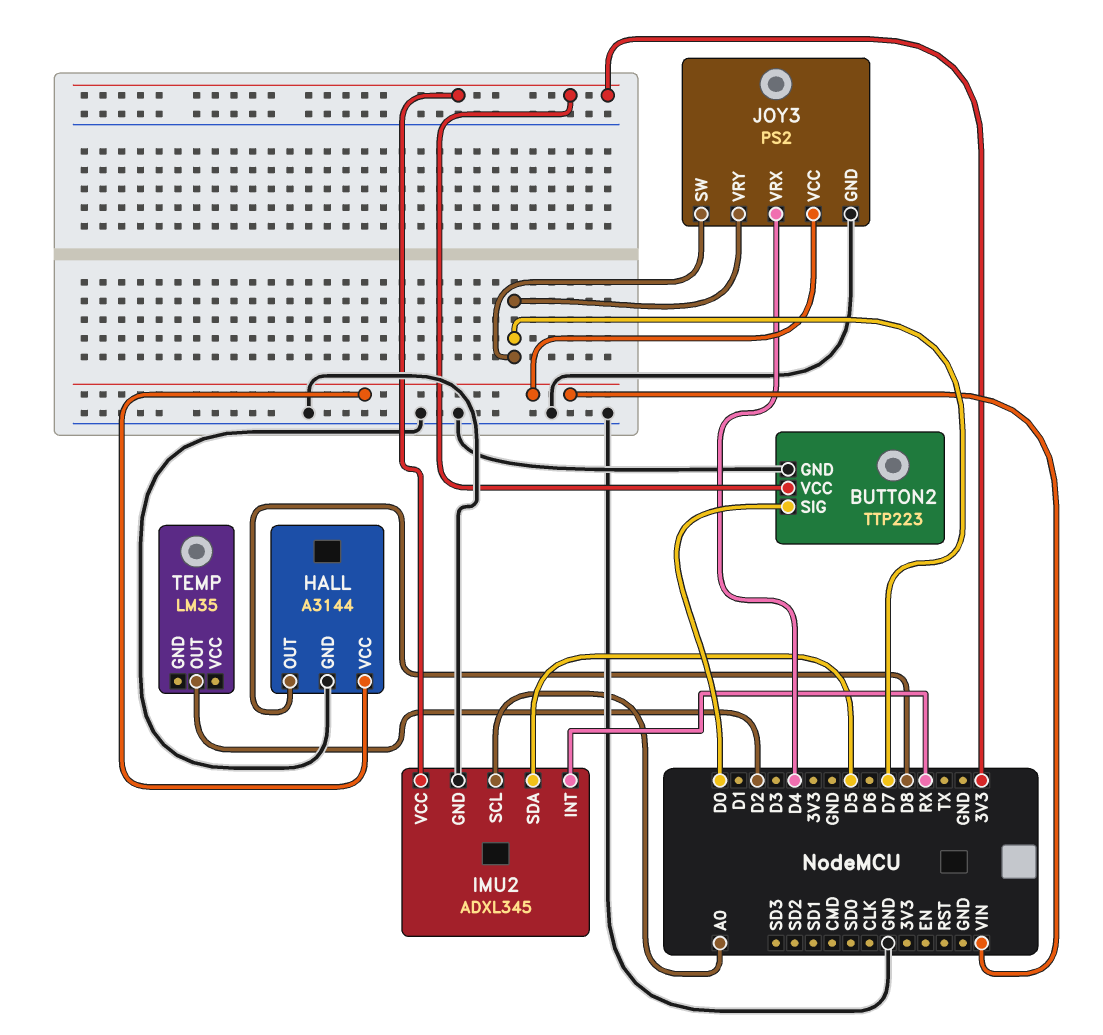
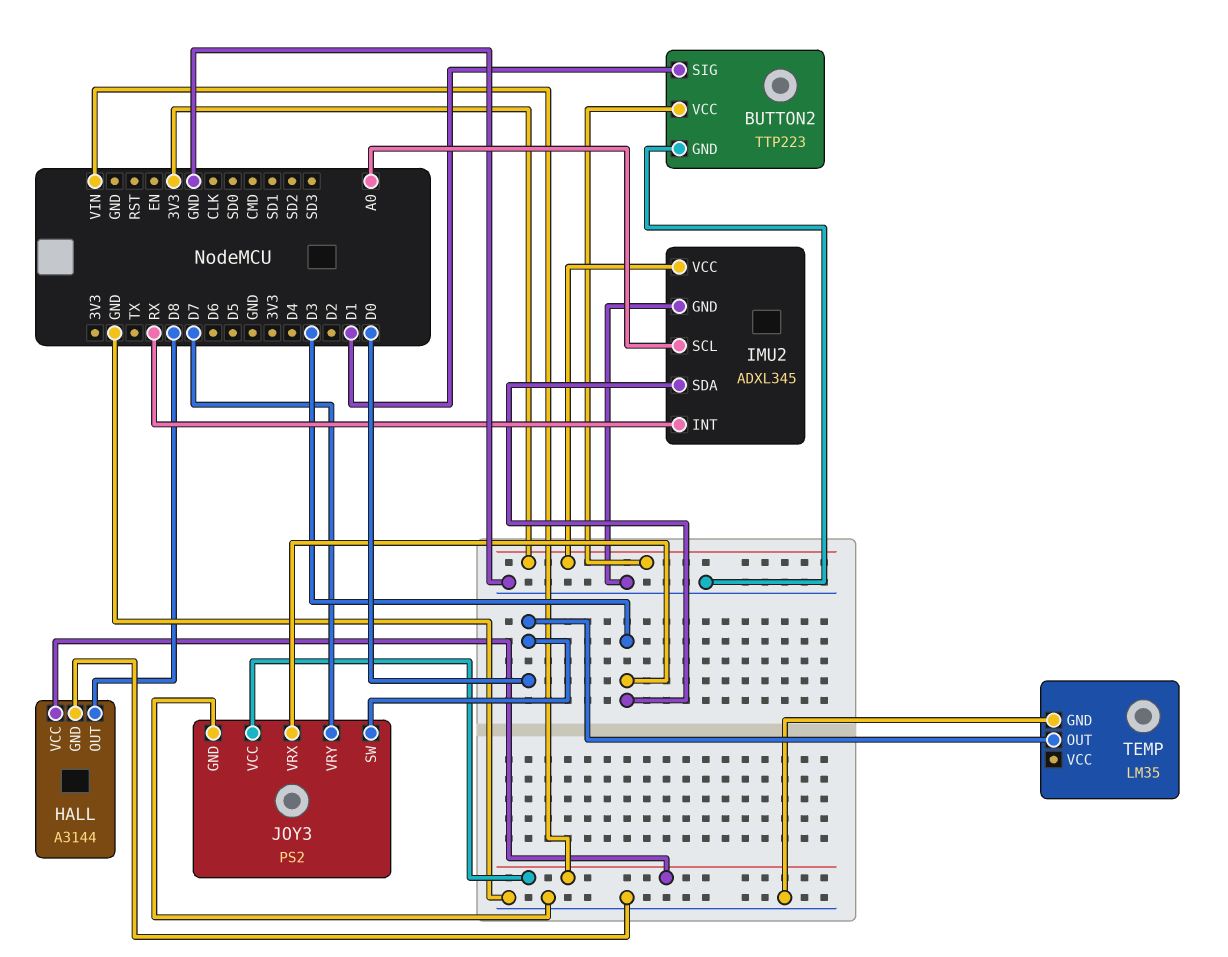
BUTTON2 pin SIG: D0 -> D1
IMU2 pin SDA: D5 -> D3
JOY3 pin SW: D7 -> D0
JOY3 pin VRX: D4 -> D3
TEMP pin GND: none -> GND
TEMP pin OUT: D2 -> D0

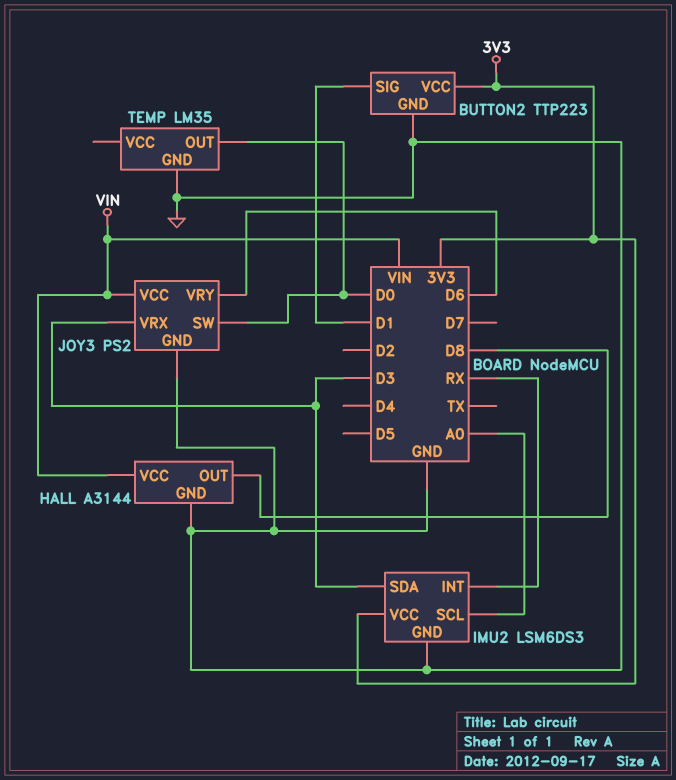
IMU2: ADXL345 -> LSM6DS3
JOY3 pin VRY: D7 -> D6

